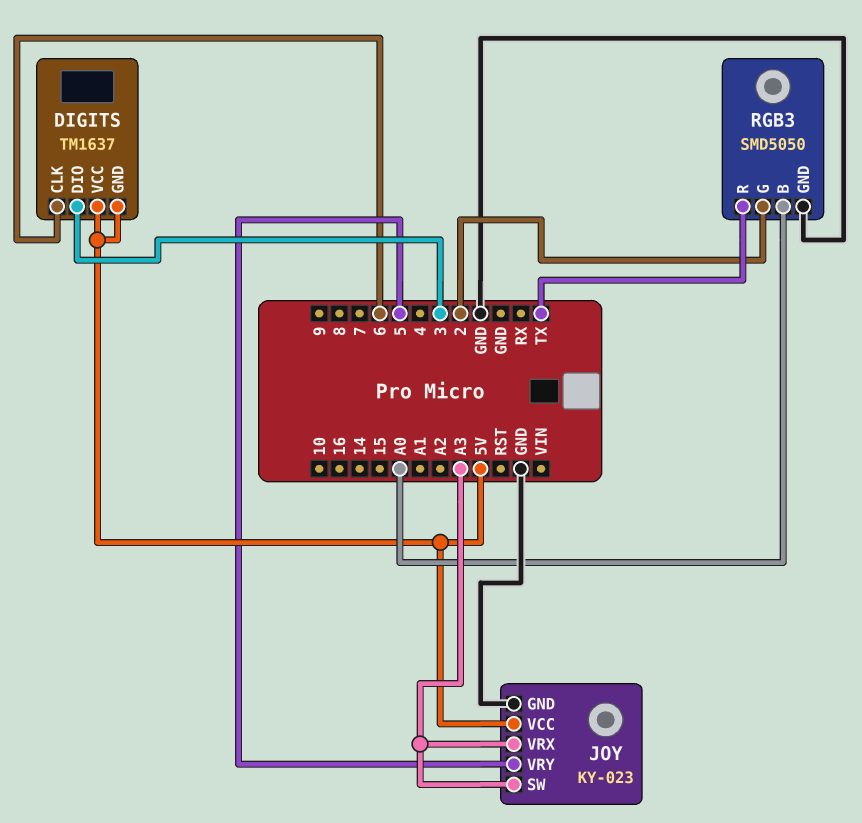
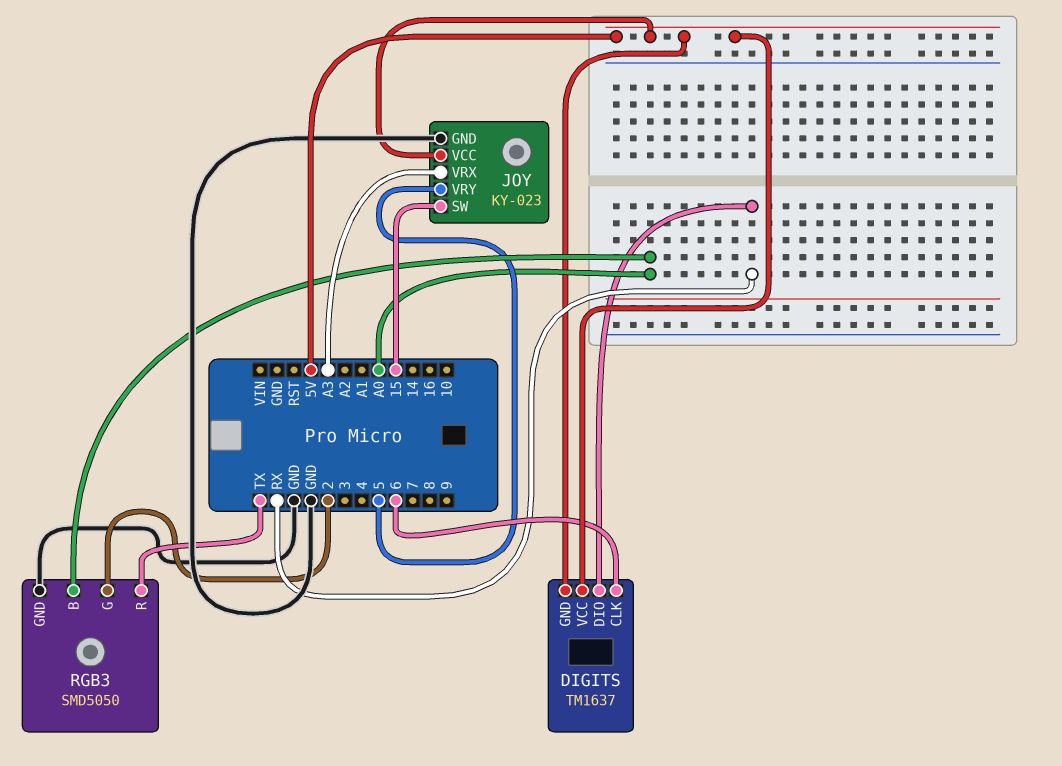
DIGITS pin DIO: 3 -> RX
JOY pin SW: A3 -> 15

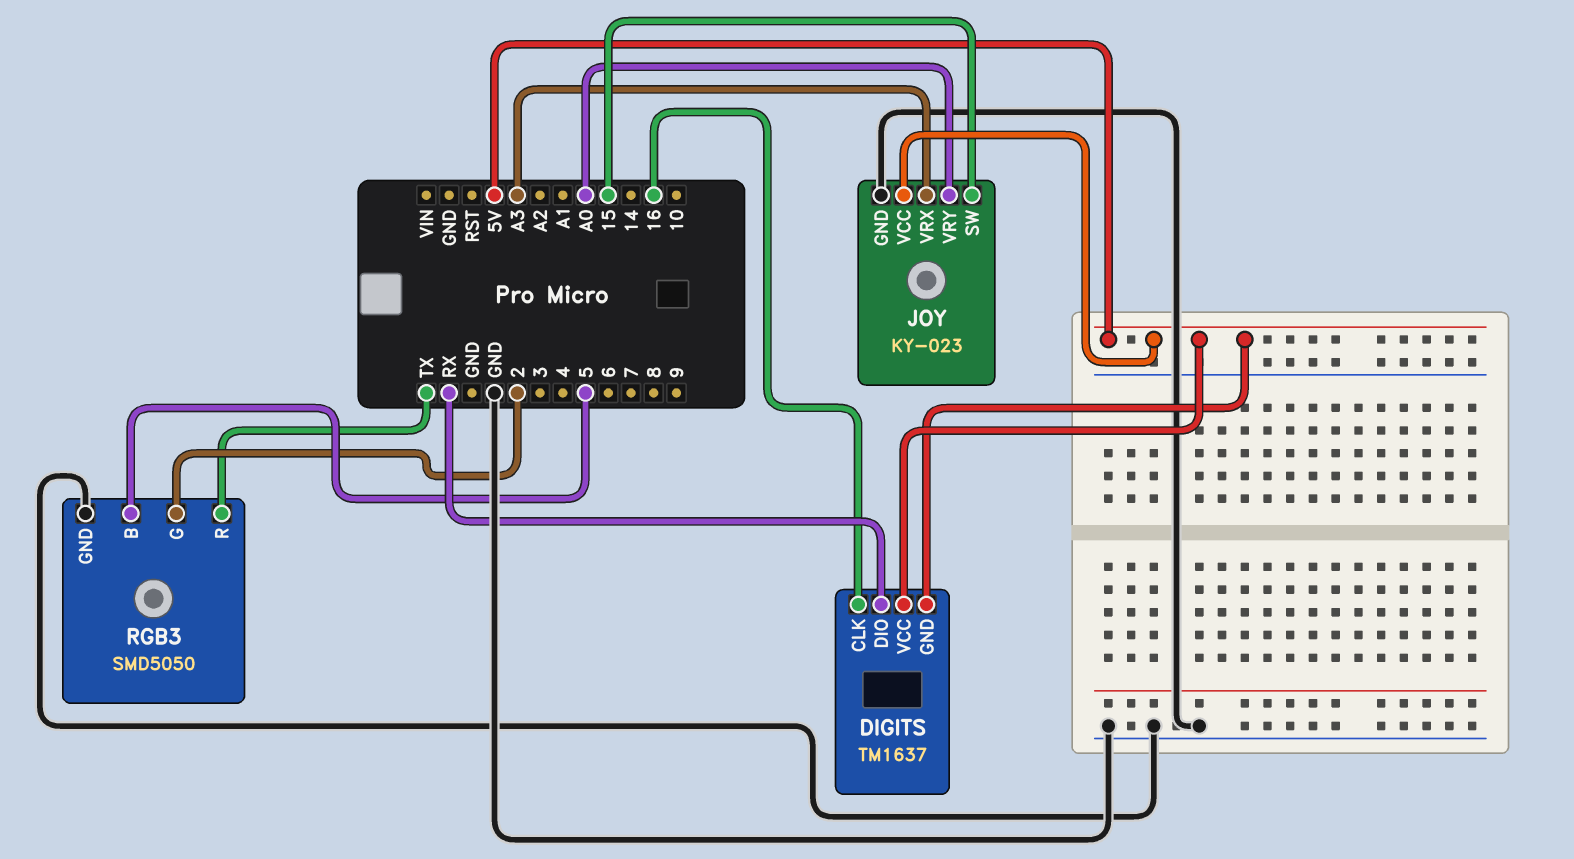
DIGITS pin CLK: 6 -> 16
JOY pin VRY: 5 -> A0
RGB3 pin B: A0 -> 5

